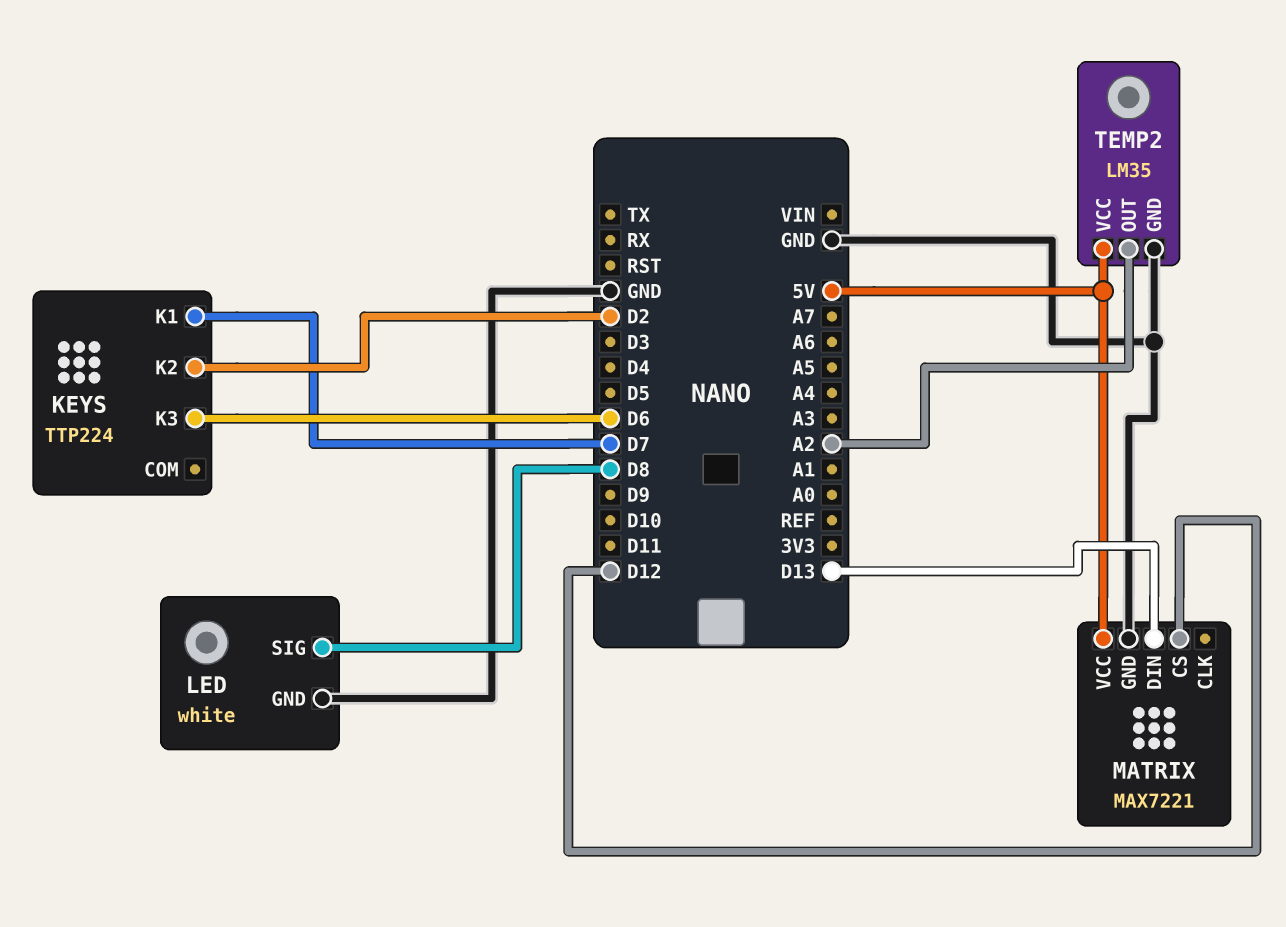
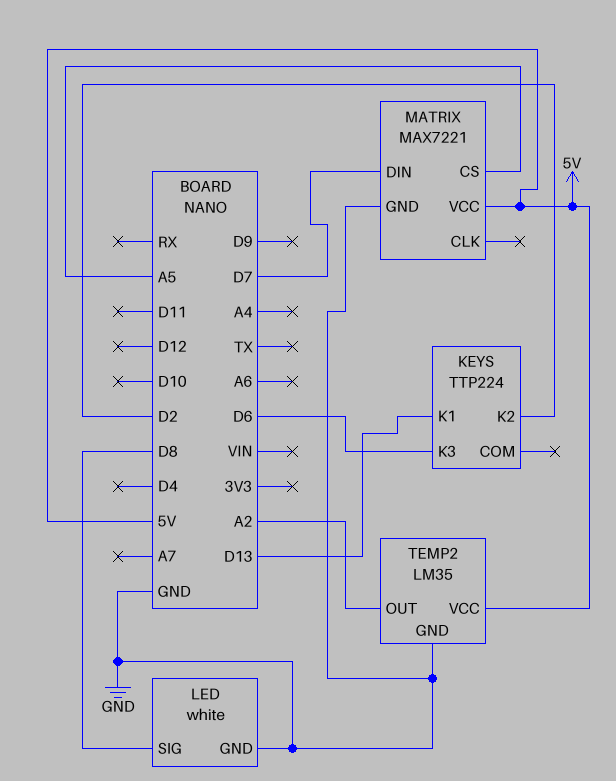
KEYS pin K1: D7 -> D13
MATRIX pin CS: D12 -> A5
MATRIX pin DIN: D13 -> D7

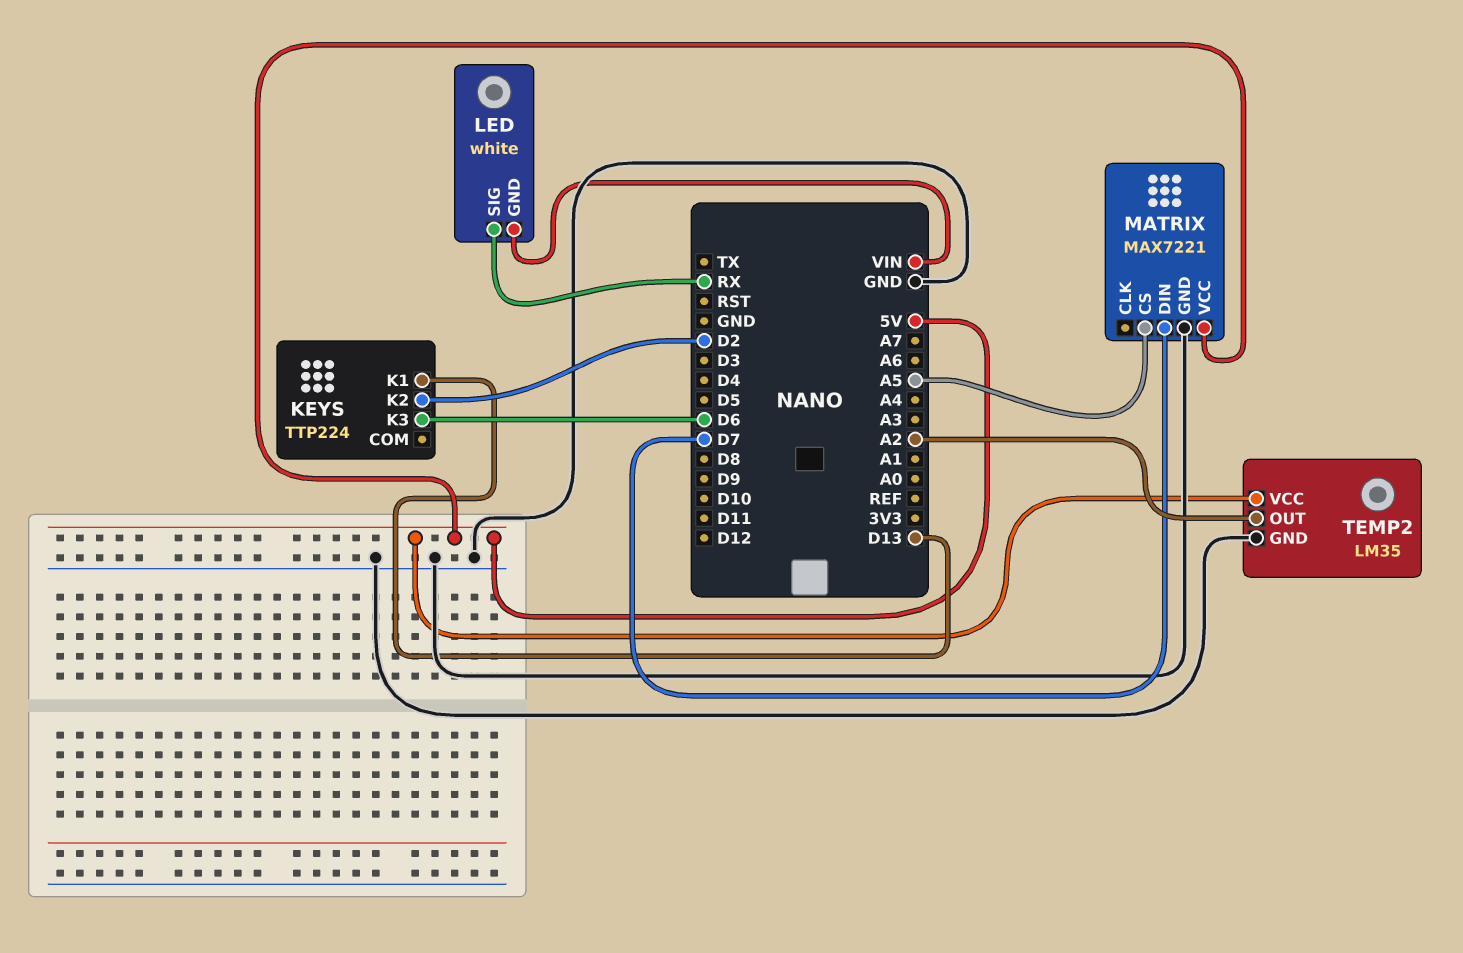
LED pin GND: GND -> VIN
LED pin SIG: D8 -> RX

